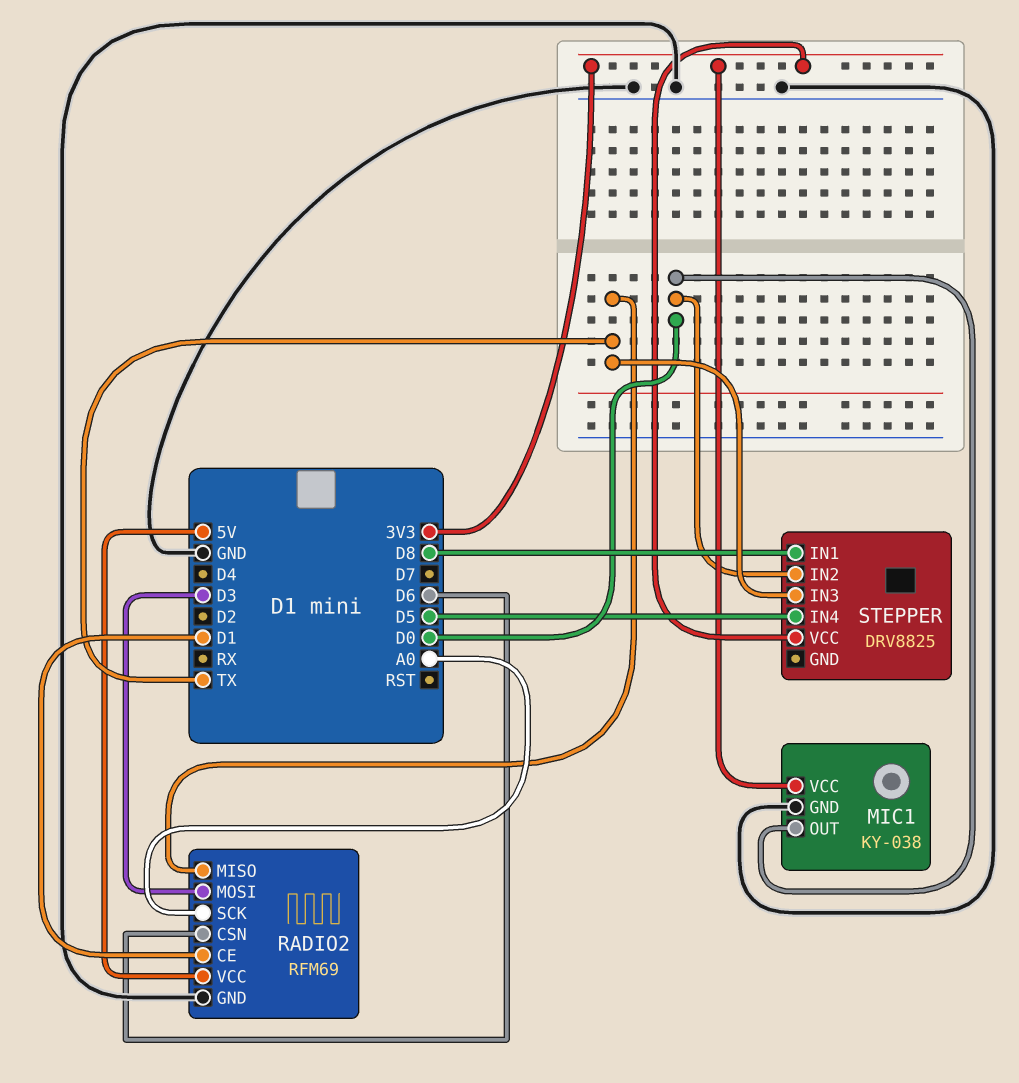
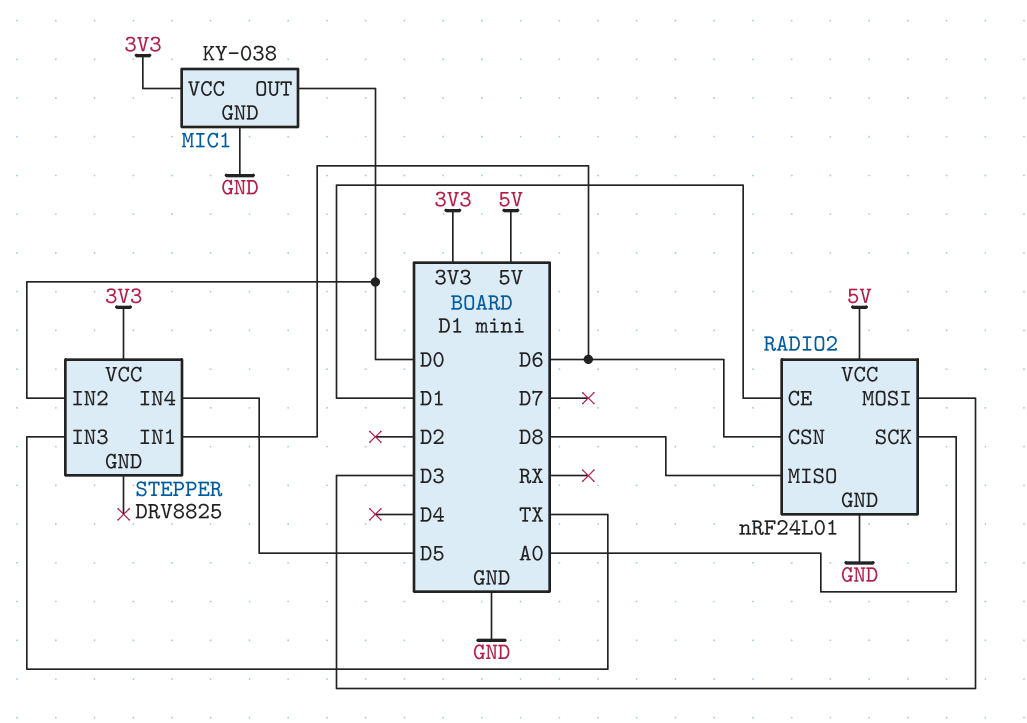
RADIO2: RFM69 -> nRF24L01
RADIO2 pin MISO: TX -> D8
STEPPER pin IN1: D8 -> D6

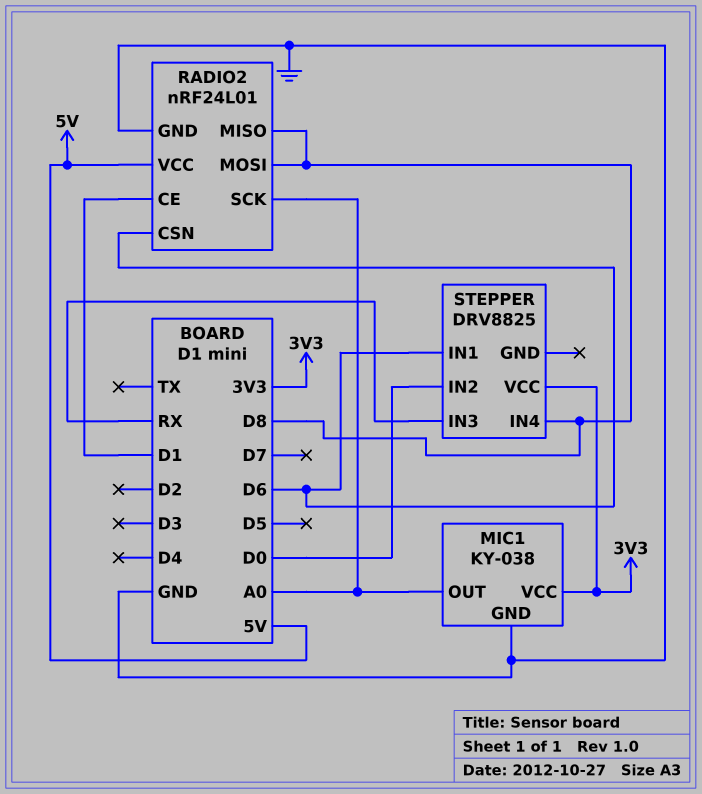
MIC1 pin OUT: D0 -> A0
RADIO2 pin MOSI: D3 -> D8
STEPPER pin IN3: TX -> RX
STEPPER pin IN4: D5 -> D8

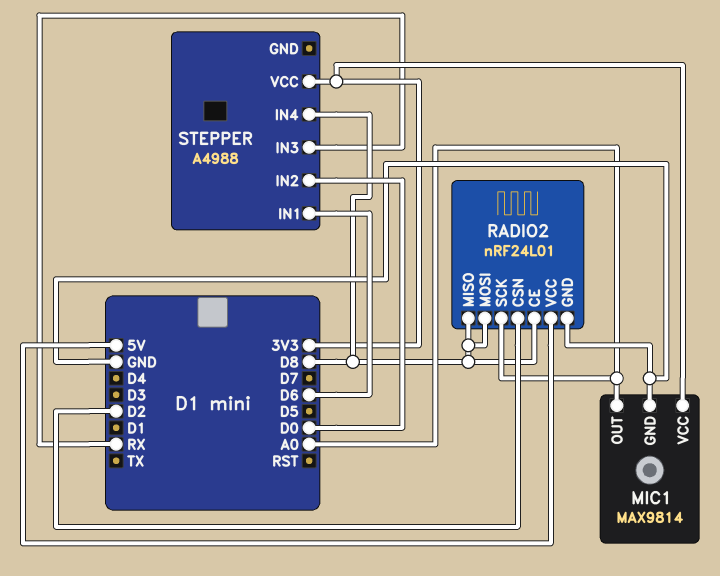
MIC1: KY-038 -> MAX9814
RADIO2 pin CE: D1 -> D8
RADIO2 pin CSN: D6 -> D2
STEPPER: DRV8825 -> A4988

